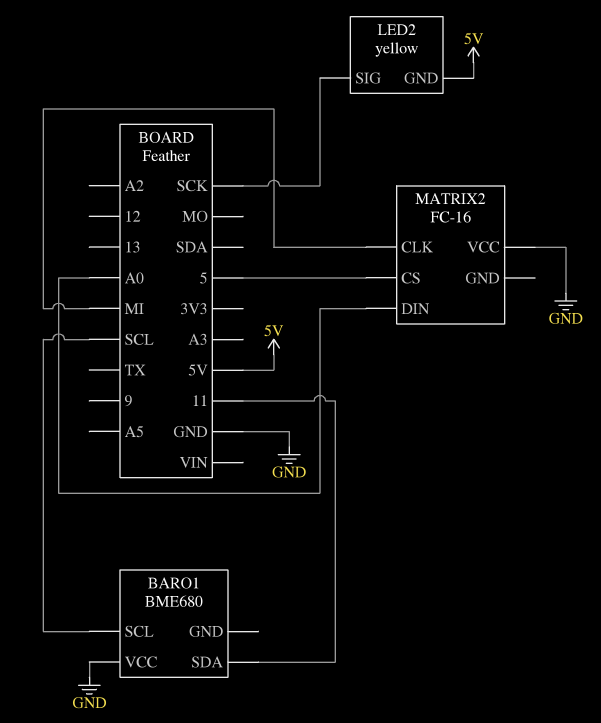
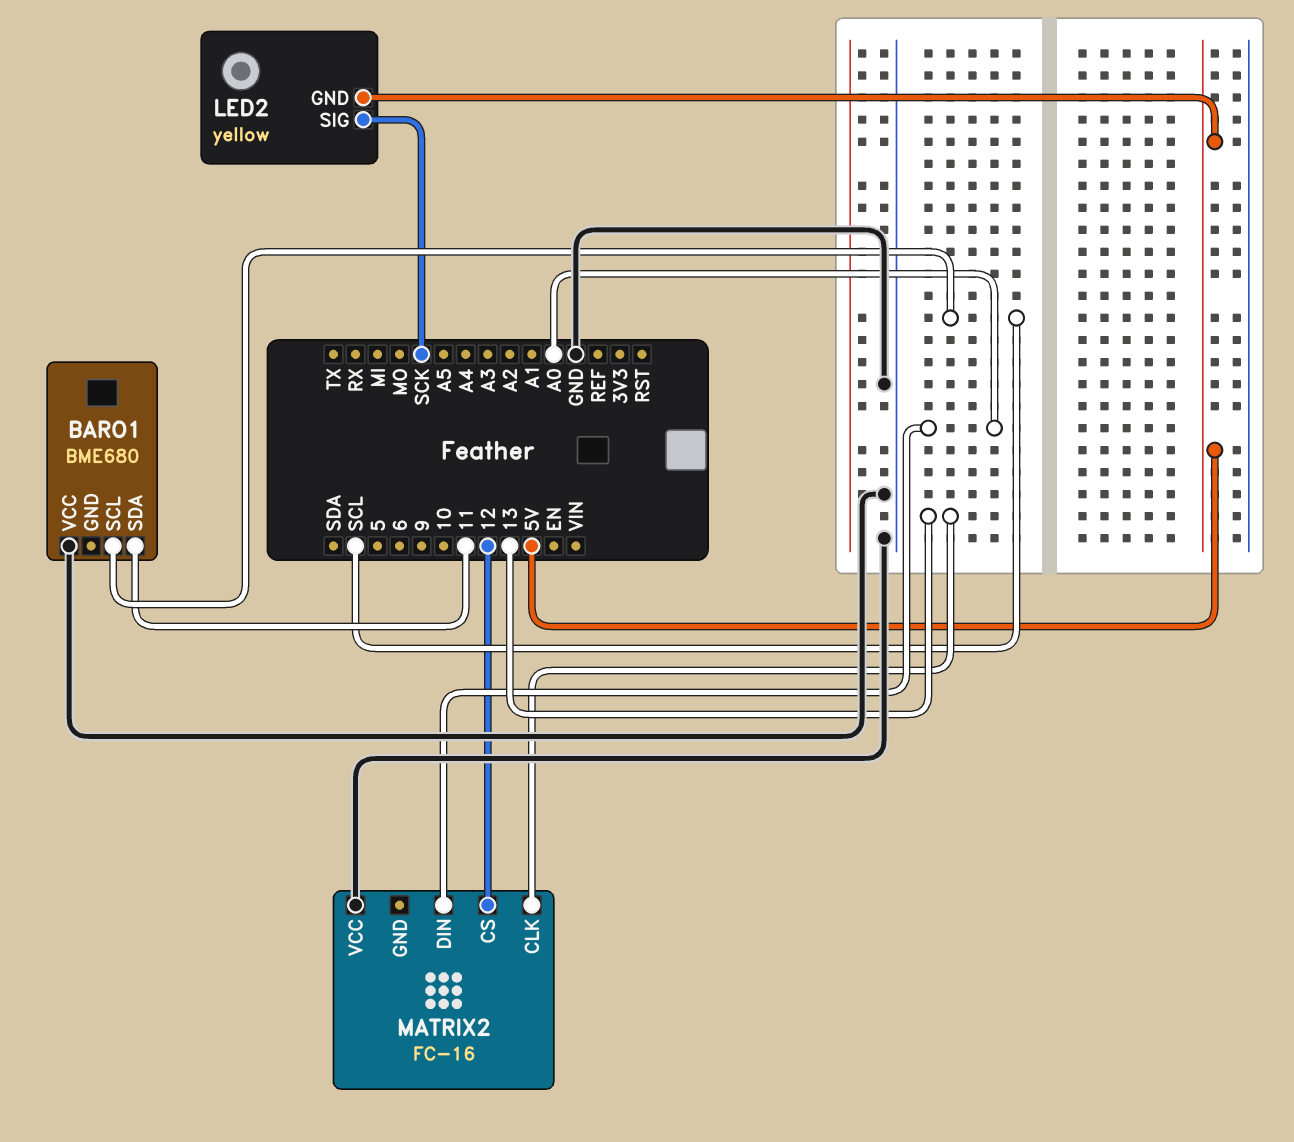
MATRIX2 pin CLK: MI -> 13
MATRIX2 pin CS: 5 -> 12

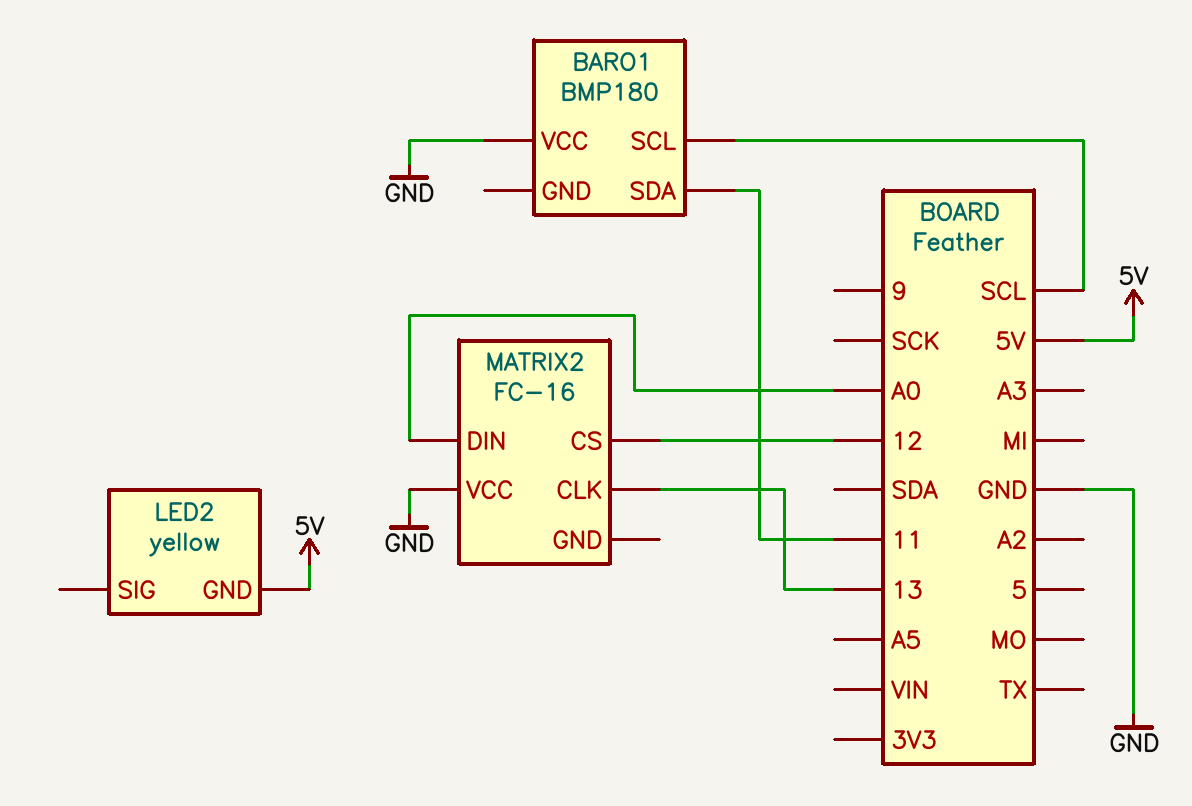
BARO1: BME680 -> BMP180
LED2 pin SIG: SCK -> none

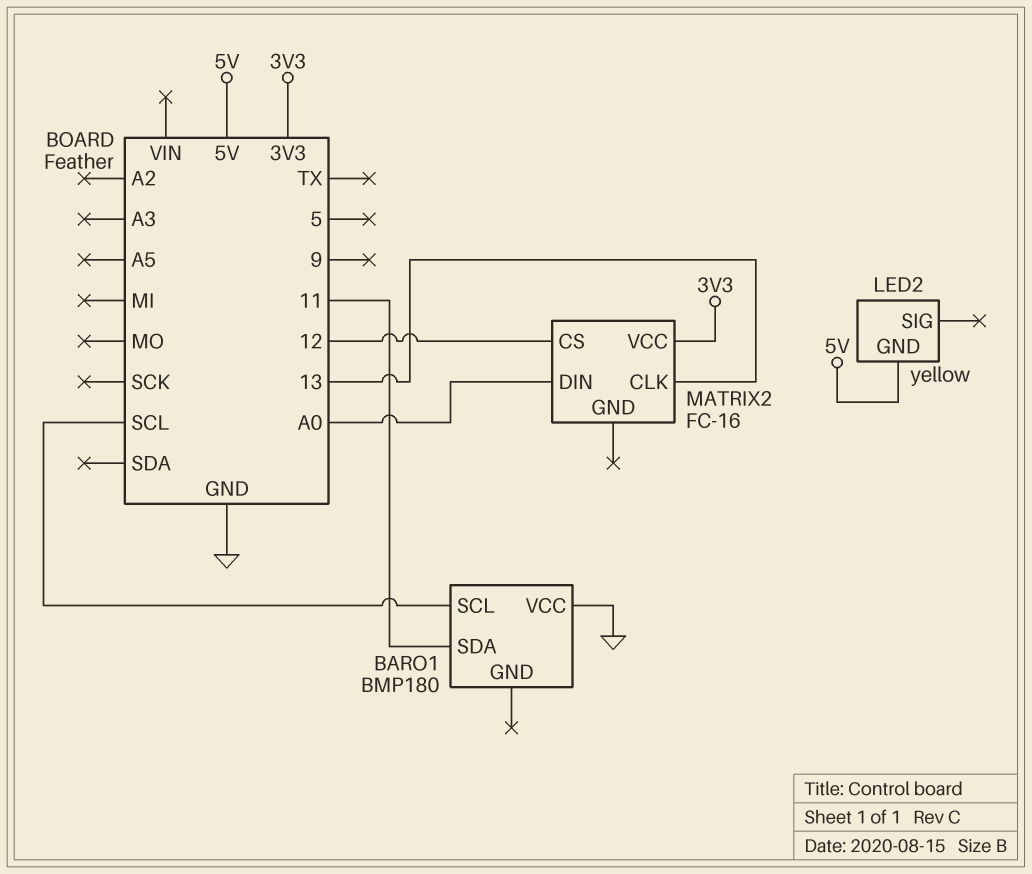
MATRIX2 pin VCC: GND -> 3V3

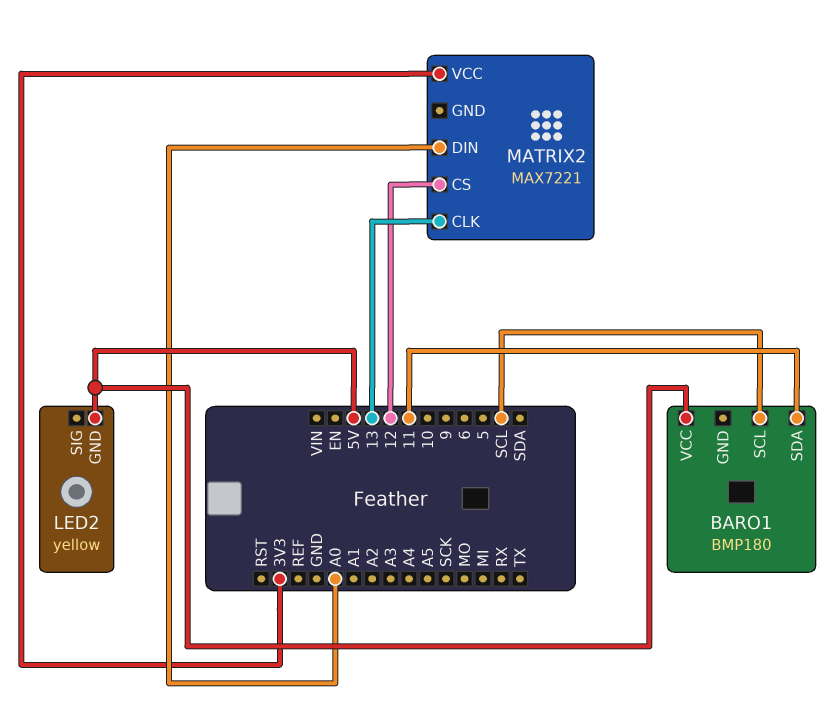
BARO1 pin VCC: GND -> 5V
MATRIX2: FC-16 -> MAX7221

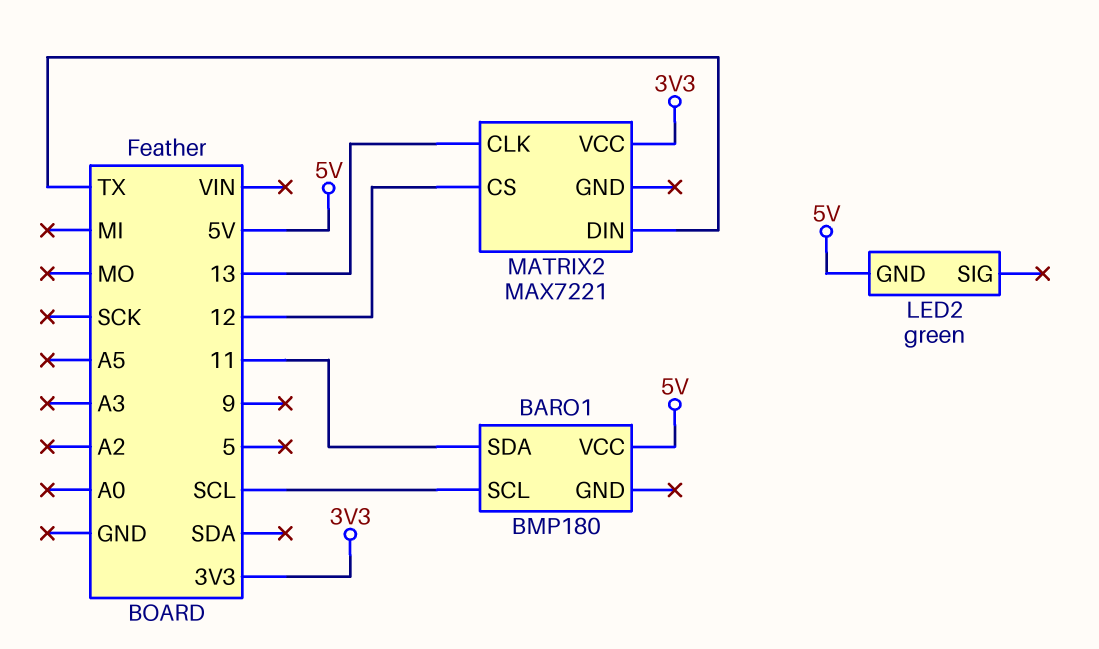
LED2: yellow -> green
MATRIX2 pin DIN: A0 -> TX

